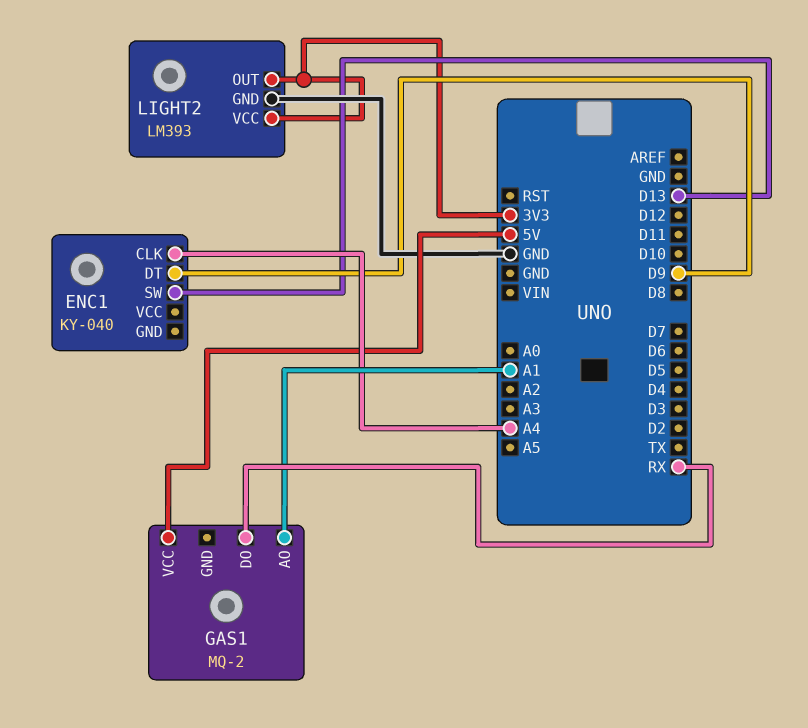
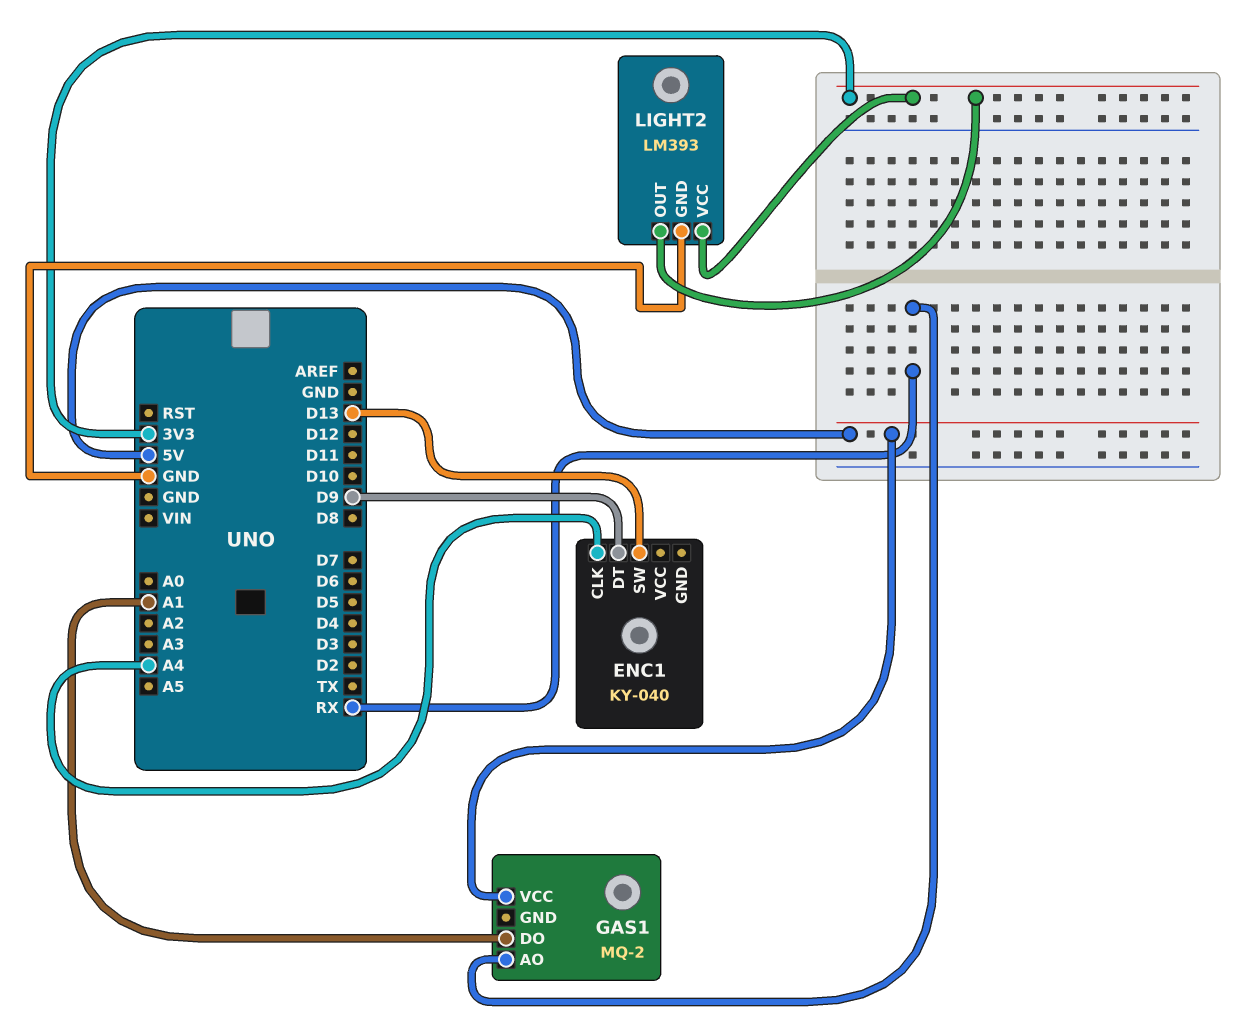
GAS1 pin AO: A1 -> RX
GAS1 pin DO: RX -> A1

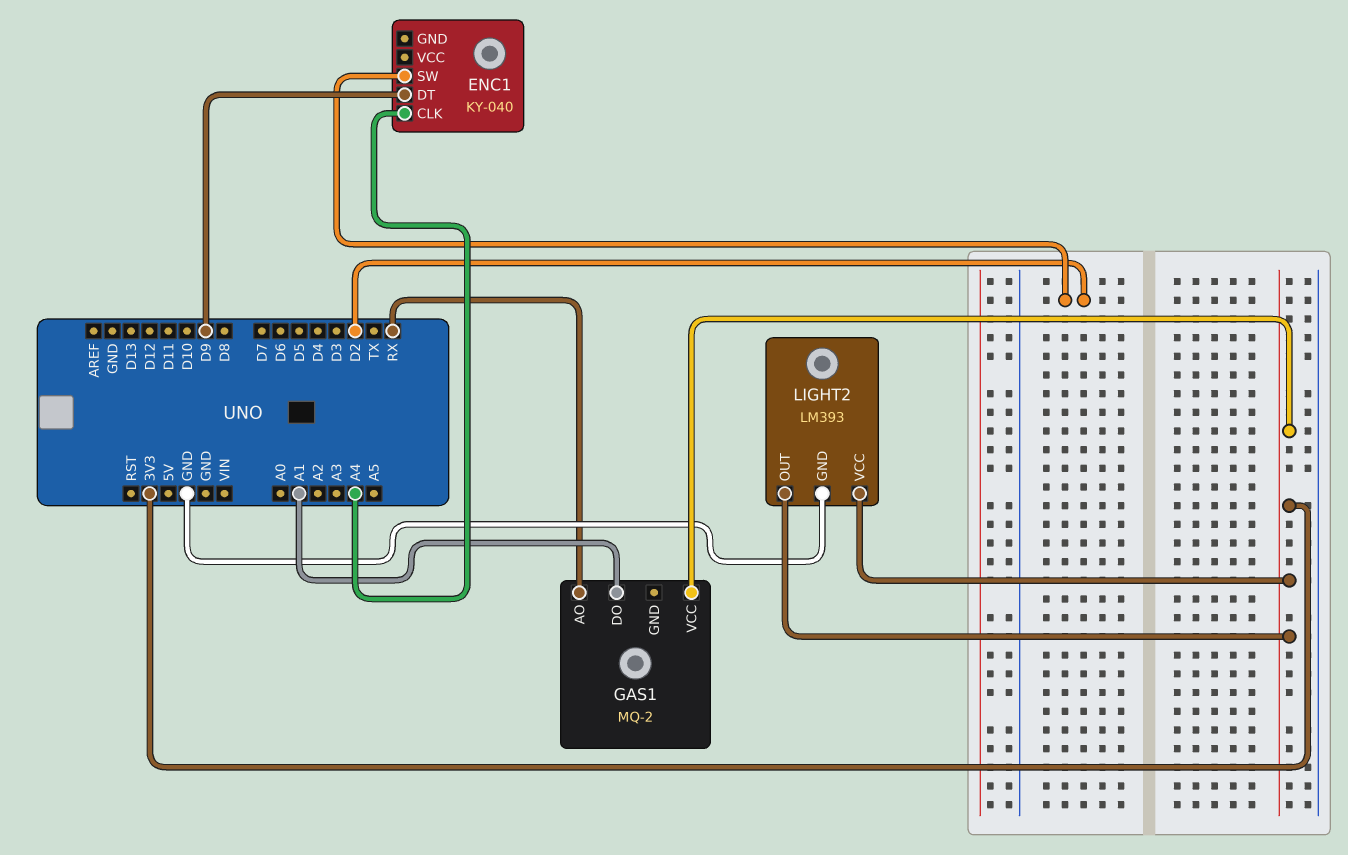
ENC1 pin SW: D13 -> D2
GAS1 pin VCC: 5V -> 3V3

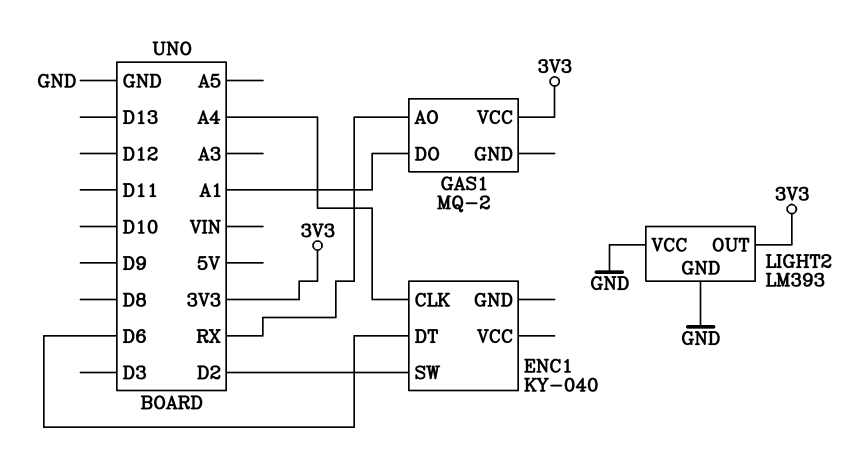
ENC1 pin DT: D9 -> D6
LIGHT2 pin VCC: 3V3 -> GND

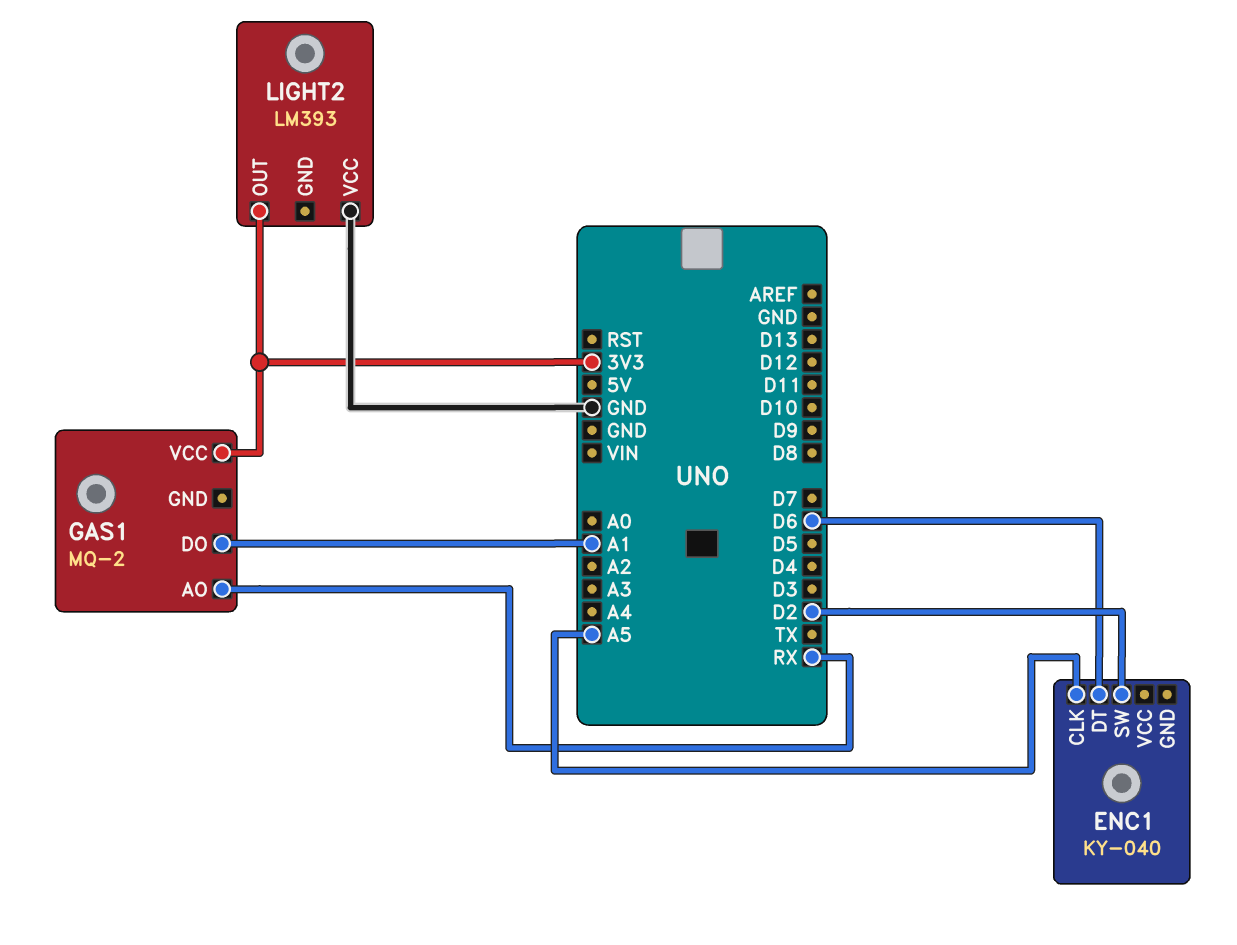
ENC1 pin CLK: A4 -> A5
LIGHT2 pin GND: GND -> none

